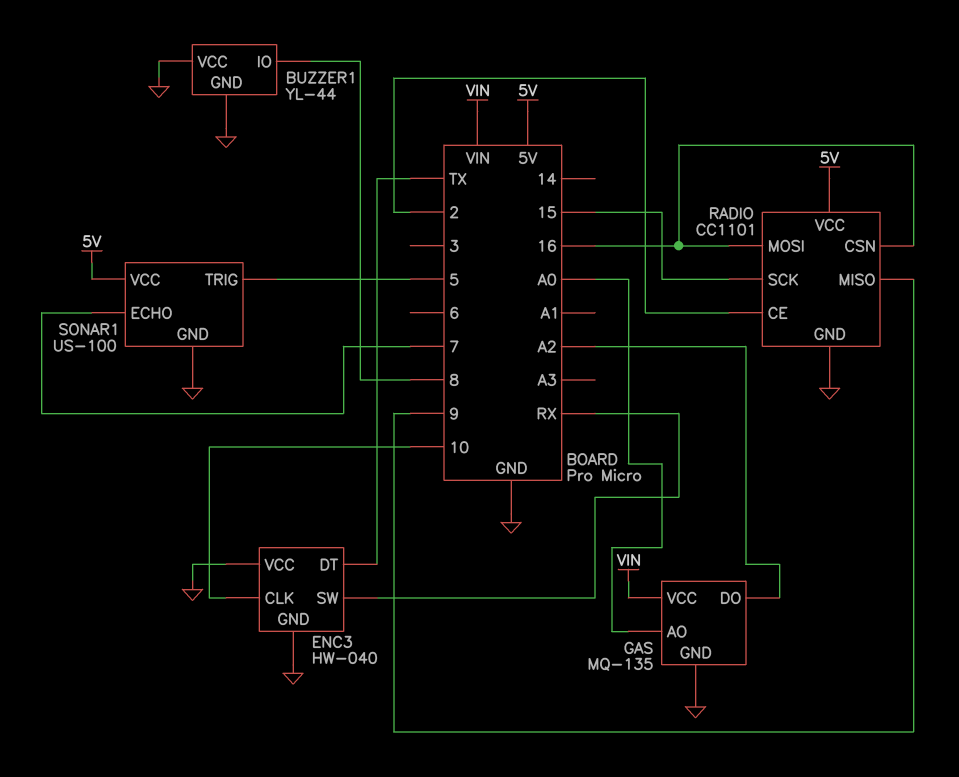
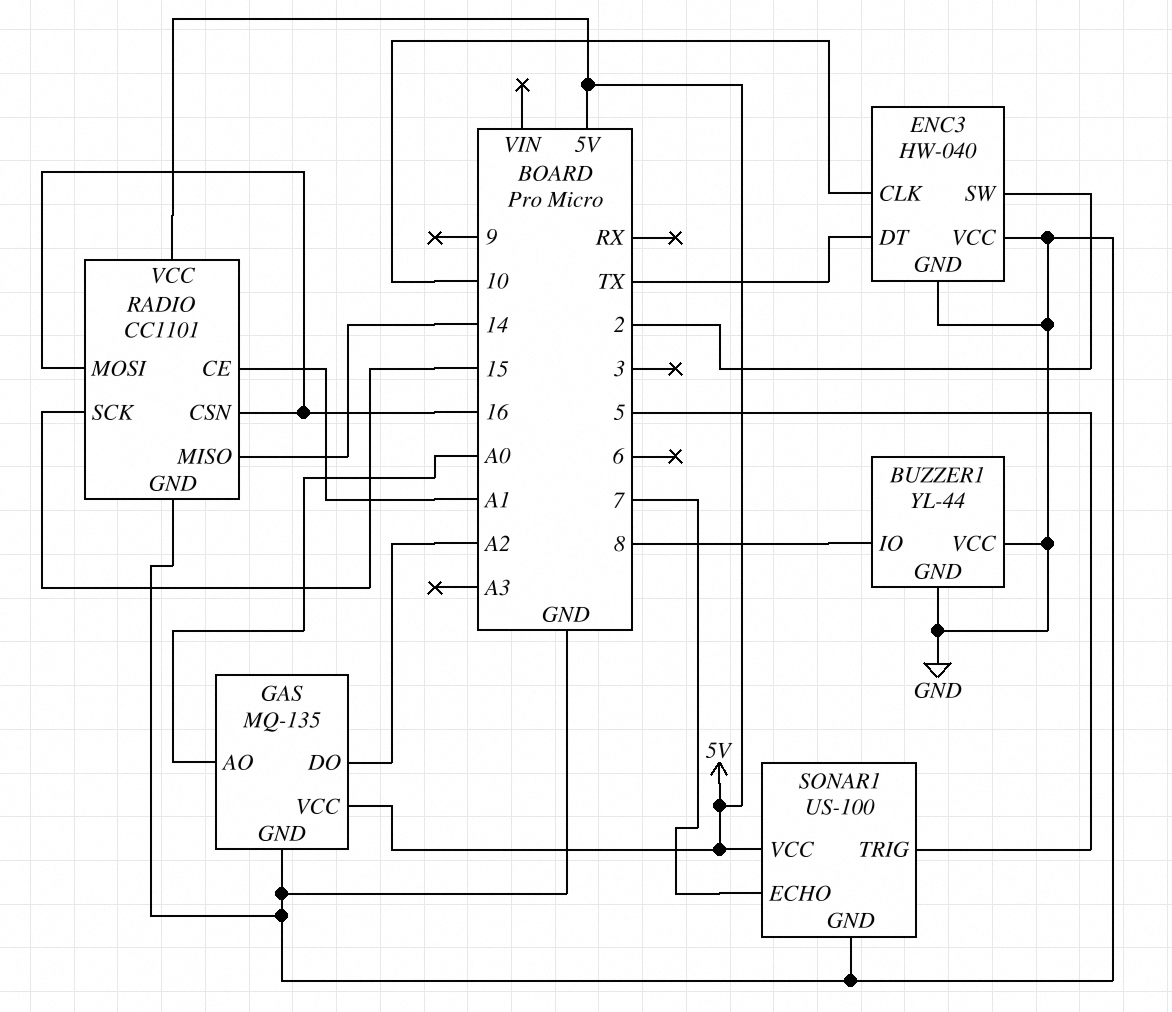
ENC3 pin SW: RX -> 2
GAS pin VCC: VIN -> 5V
RADIO pin CE: 2 -> A1
RADIO pin MISO: 9 -> 14

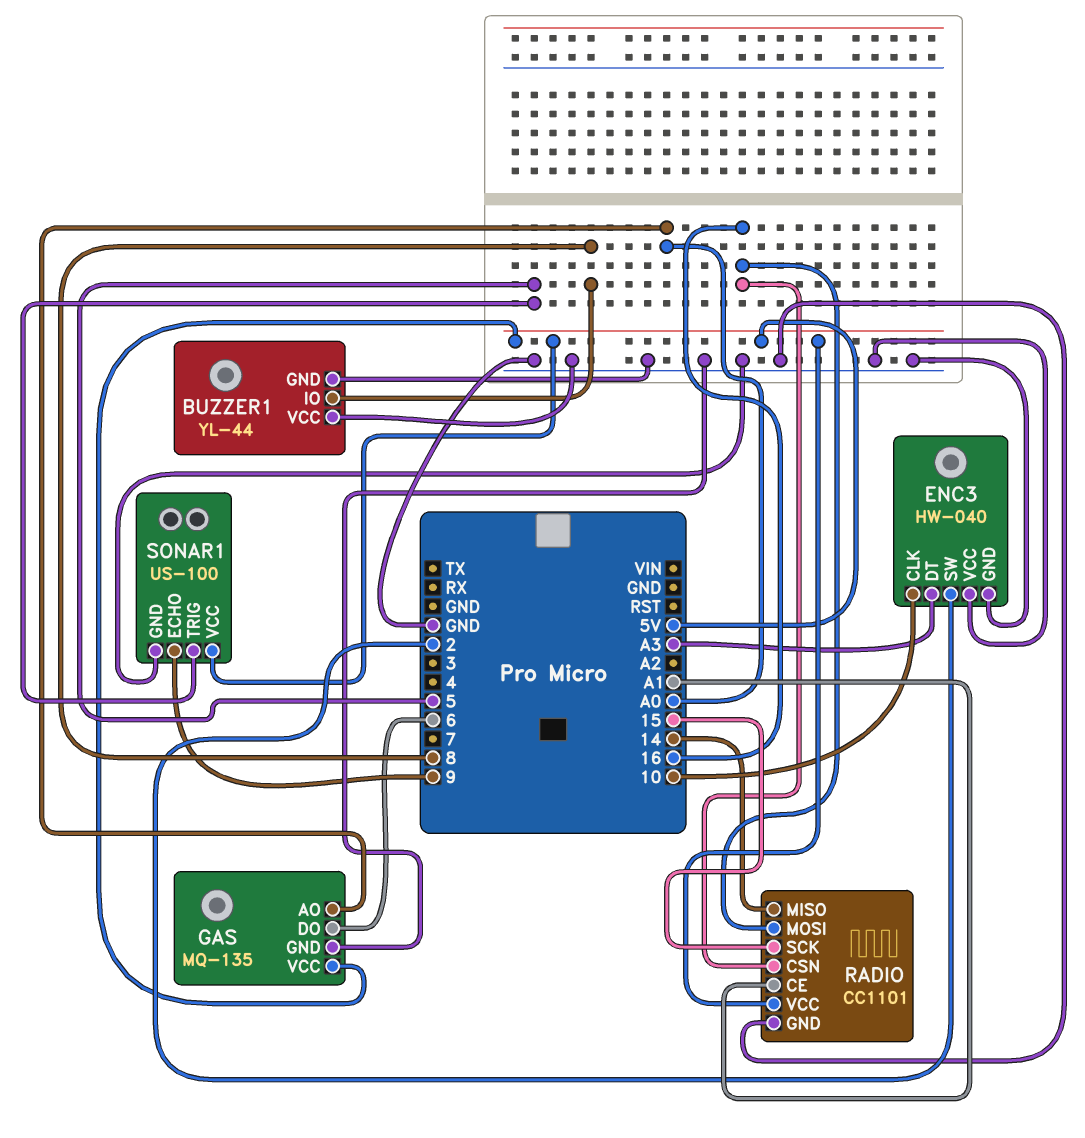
ENC3 pin DT: TX -> A3
GAS pin DO: A2 -> 6
SONAR1 pin ECHO: 7 -> 9

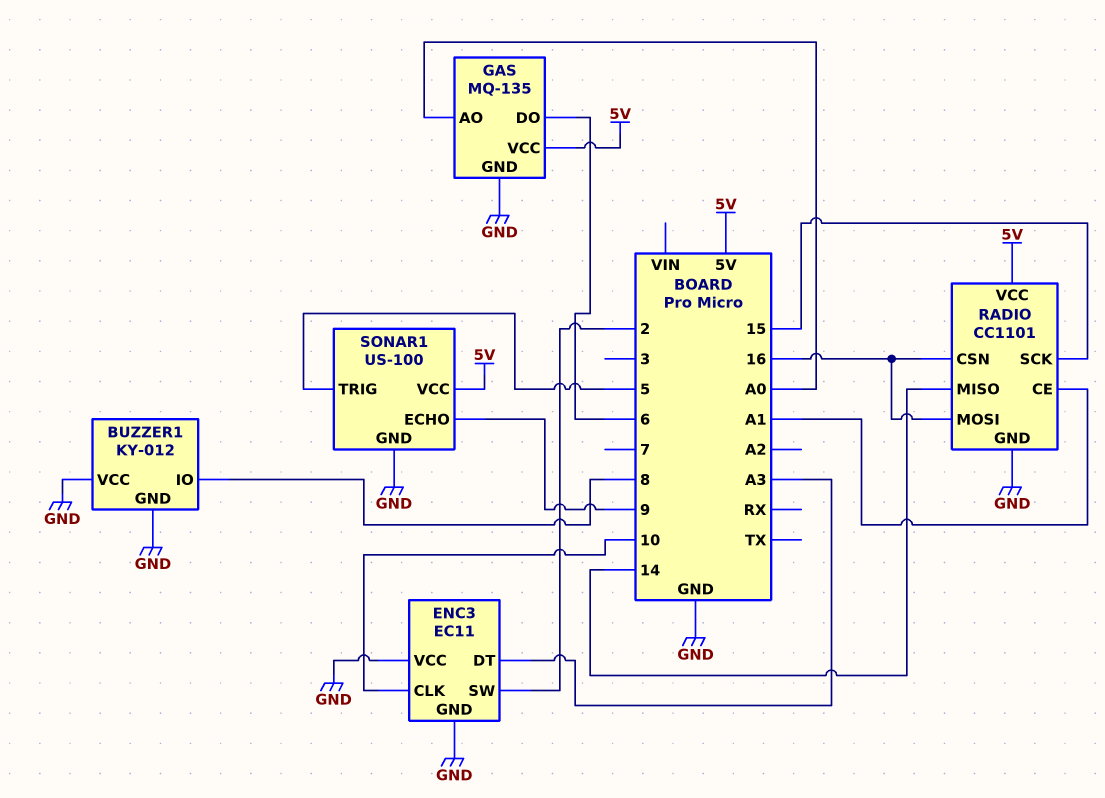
BUZZER1: YL-44 -> KY-012
ENC3: HW-040 -> EC11

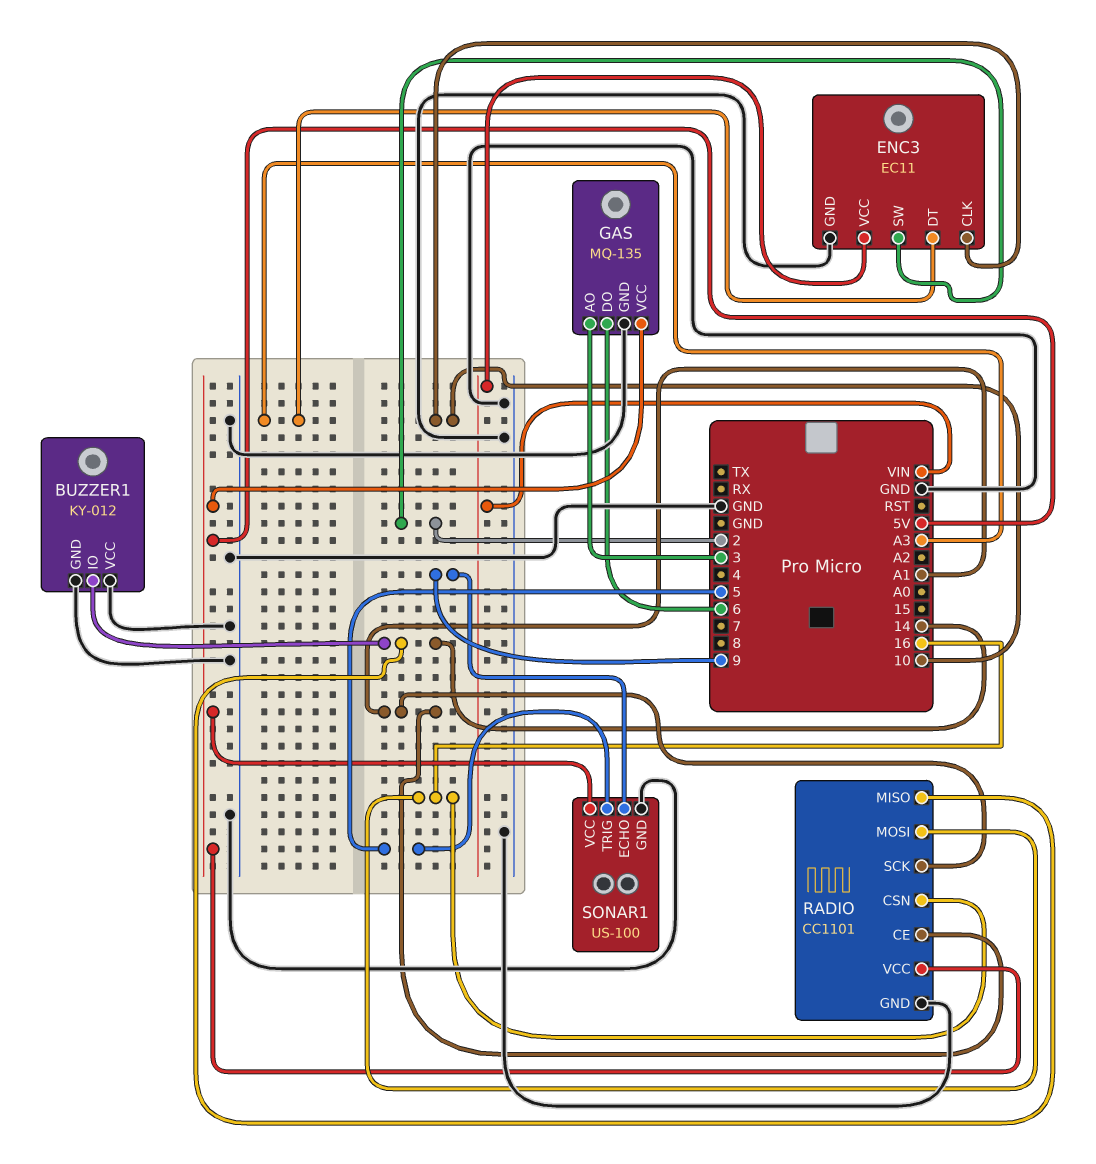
BUZZER1 pin IO: 8 -> 14
ENC3 pin VCC: GND -> VIN
GAS pin AO: A0 -> 3
RADIO pin SCK: 15 -> A1

